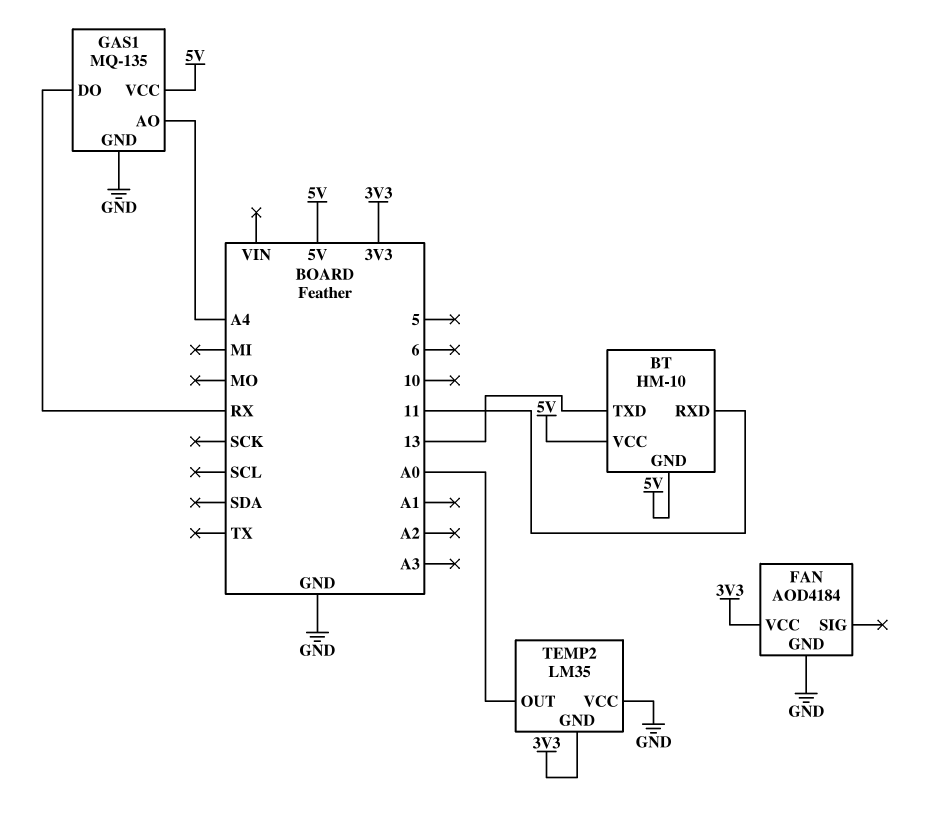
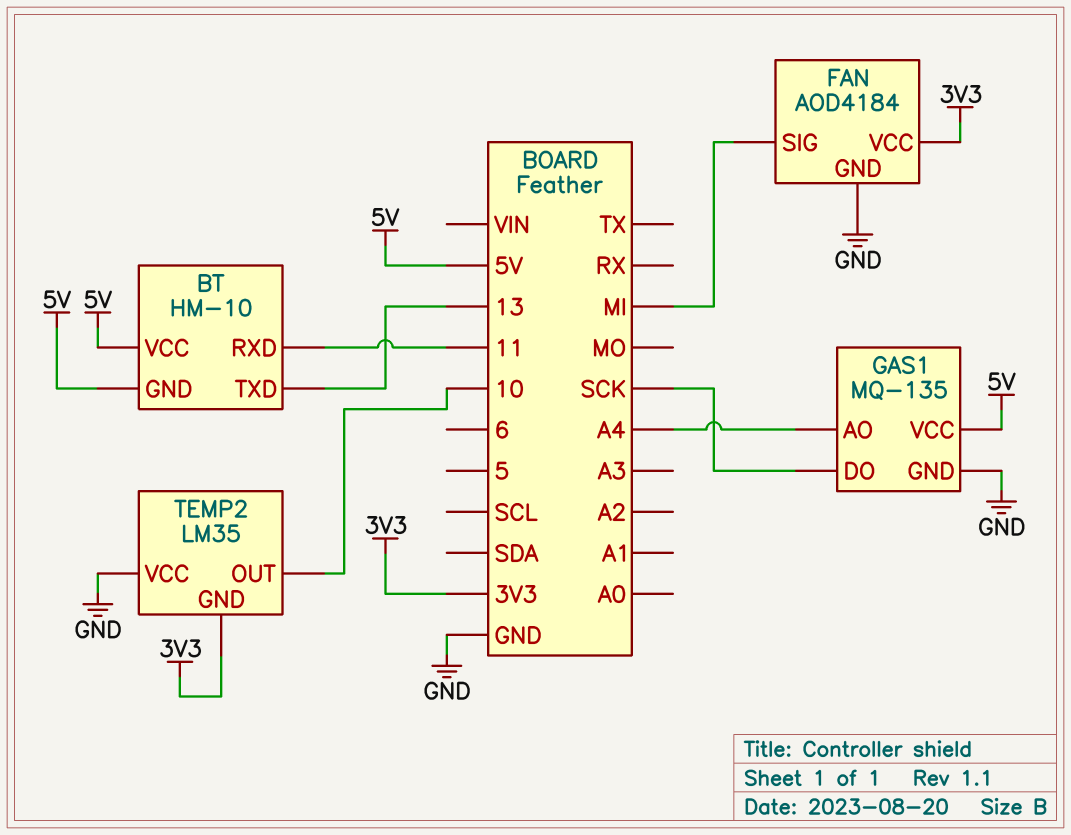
FAN pin SIG: none -> MI
GAS1 pin DO: RX -> SCK
TEMP2 pin OUT: A0 -> 10

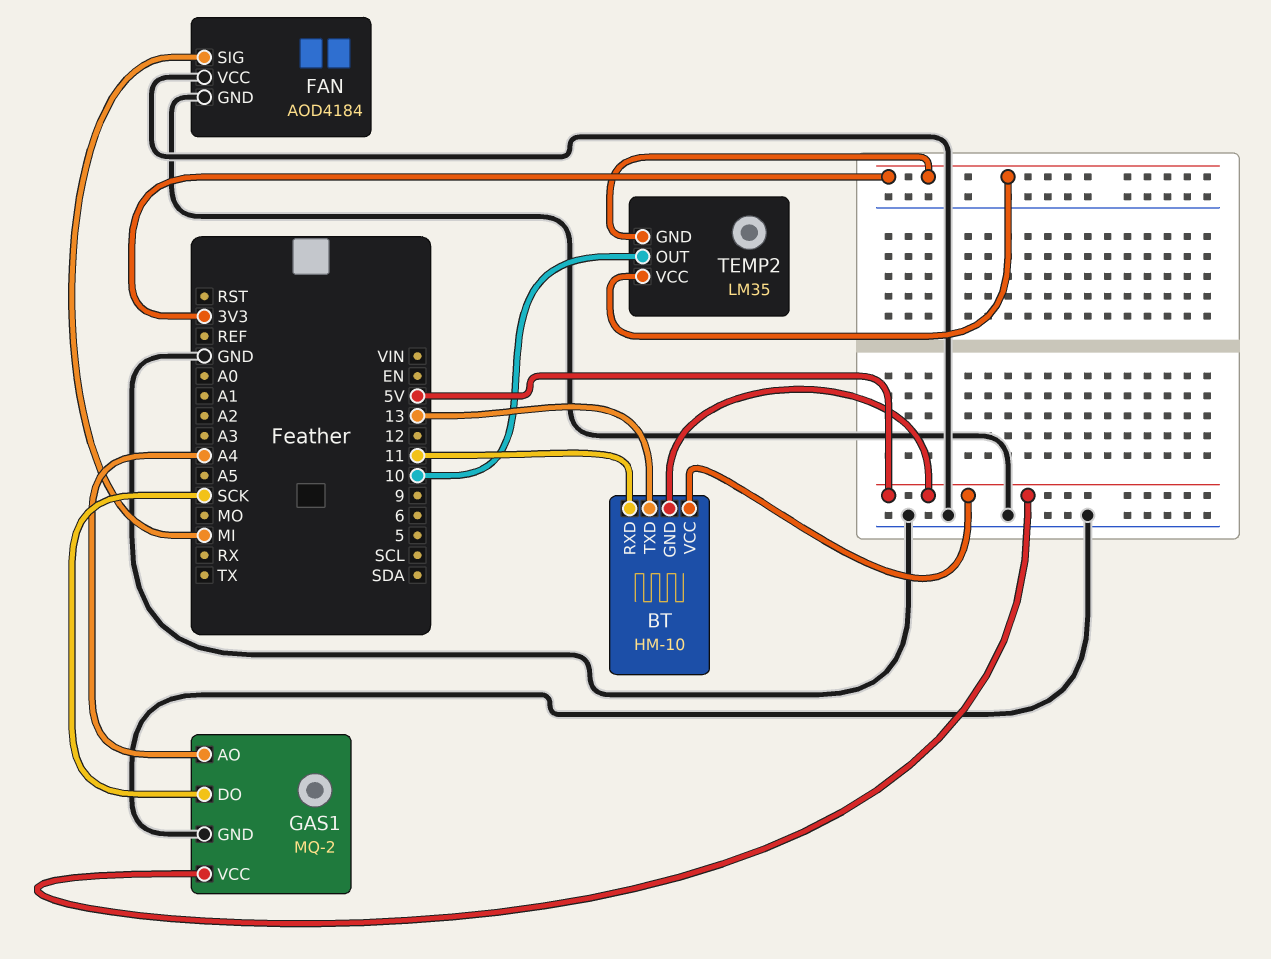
FAN pin VCC: 3V3 -> GND
GAS1: MQ-135 -> MQ-2
TEMP2 pin VCC: GND -> 3V3

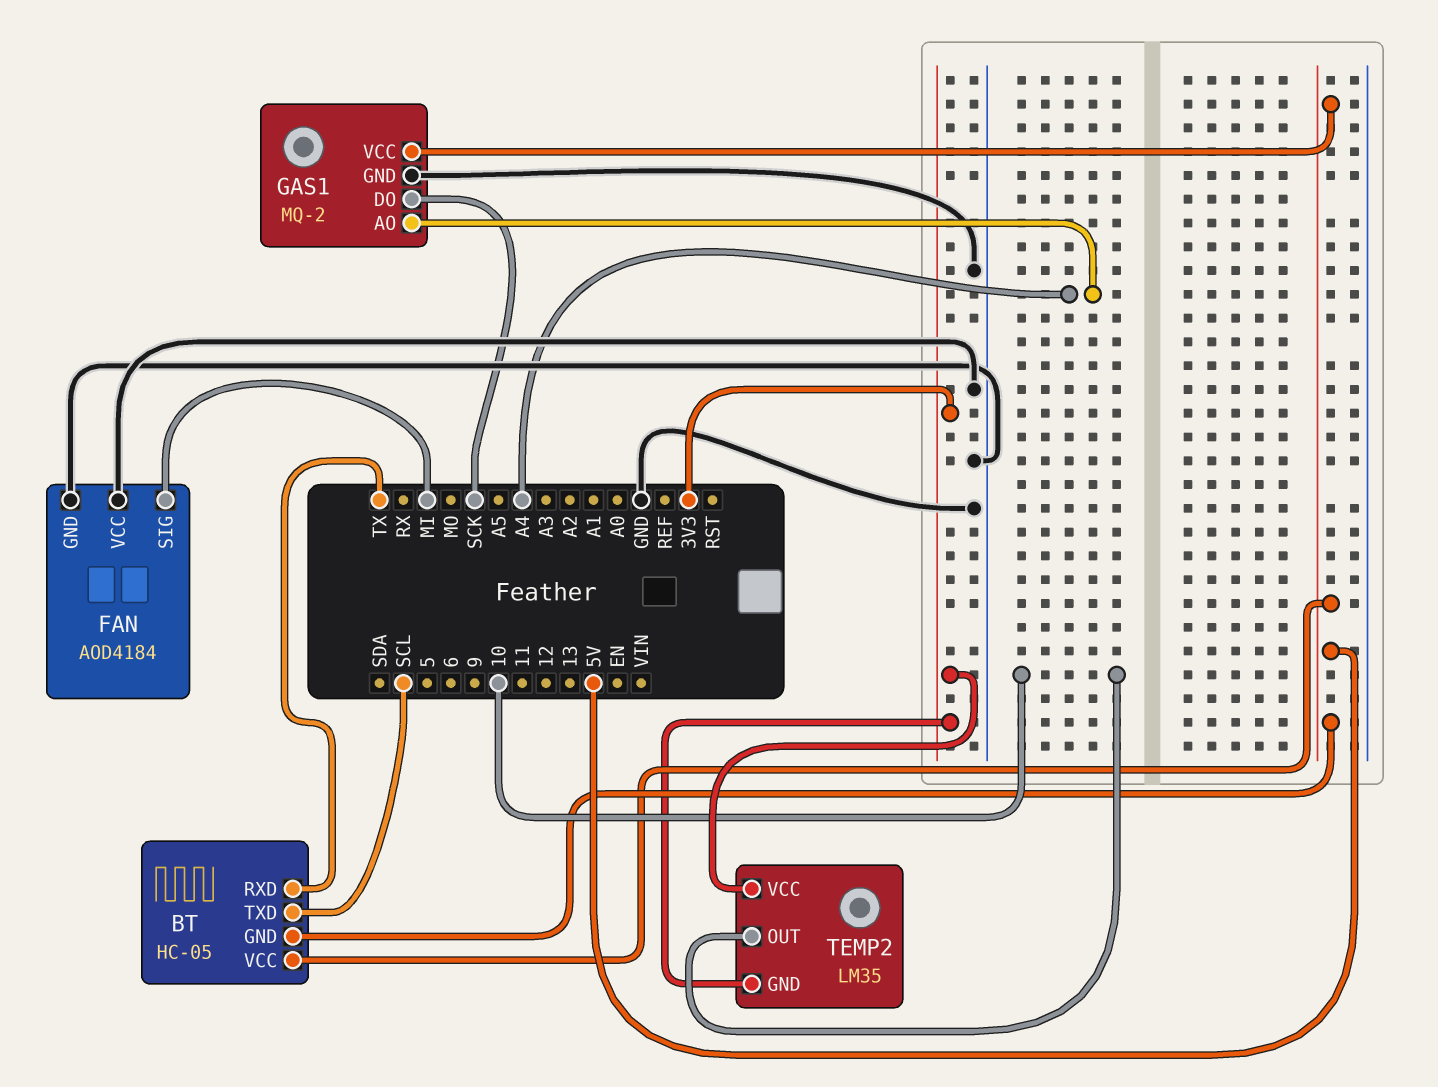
BT: HM-10 -> HC-05
BT pin RXD: 11 -> TX
BT pin TXD: 13 -> SCL

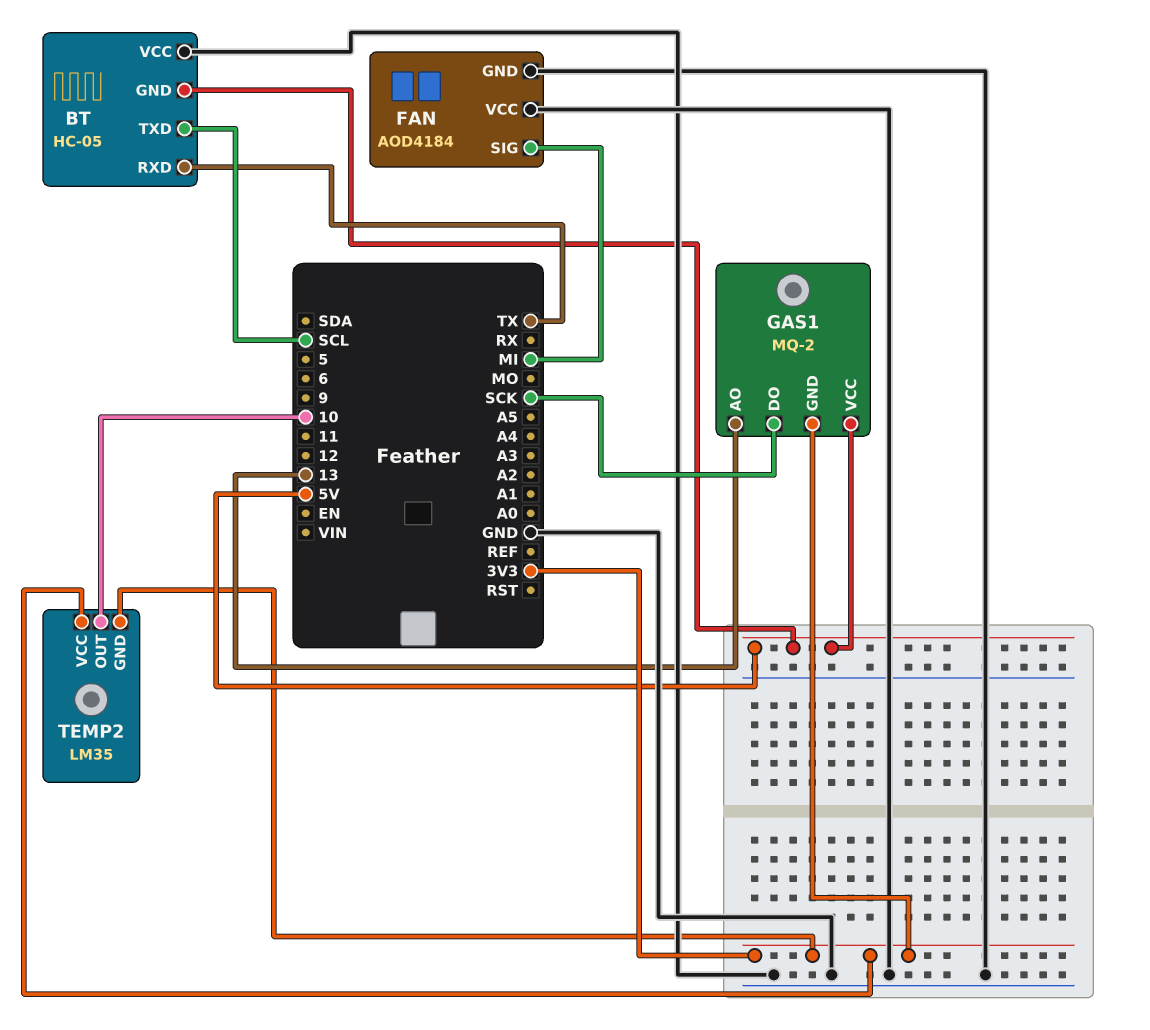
BT pin VCC: 5V -> GND
GAS1 pin AO: A4 -> 13
GAS1 pin GND: GND -> 3V3

